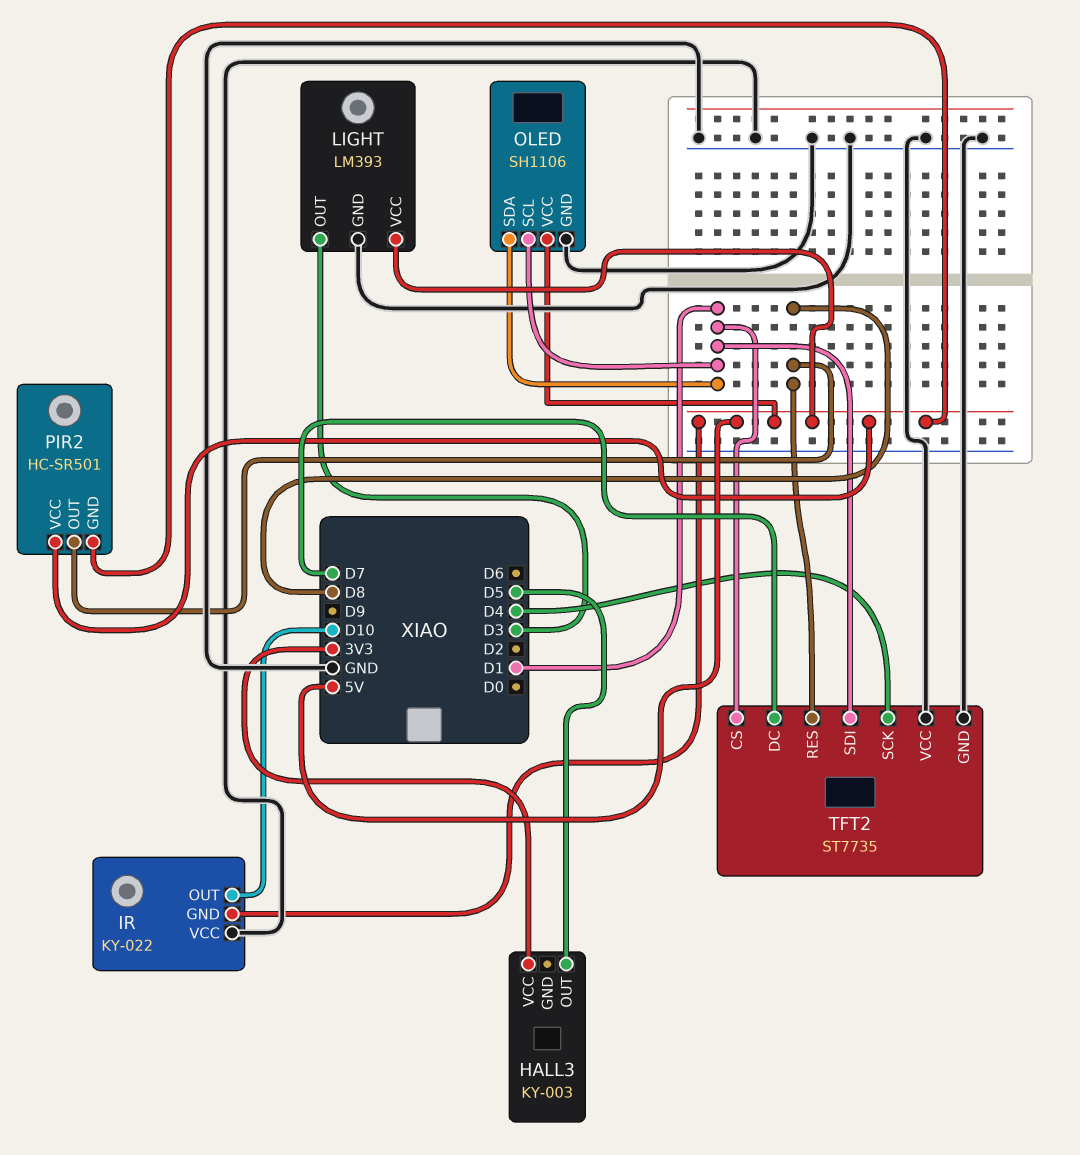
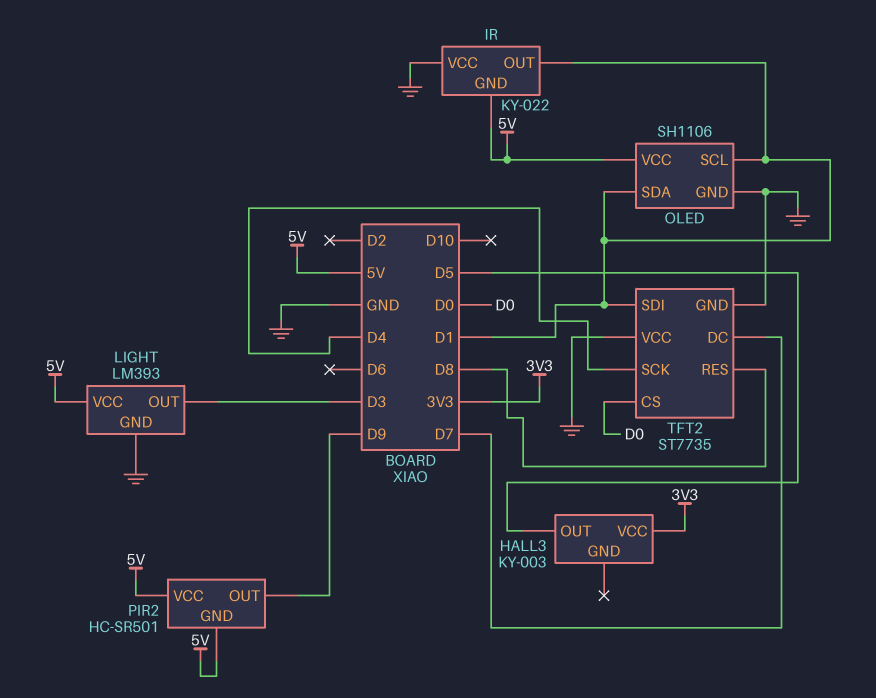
IR pin OUT: D10 -> D1
PIR2 pin OUT: D8 -> D9
TFT2 pin CS: D1 -> D0

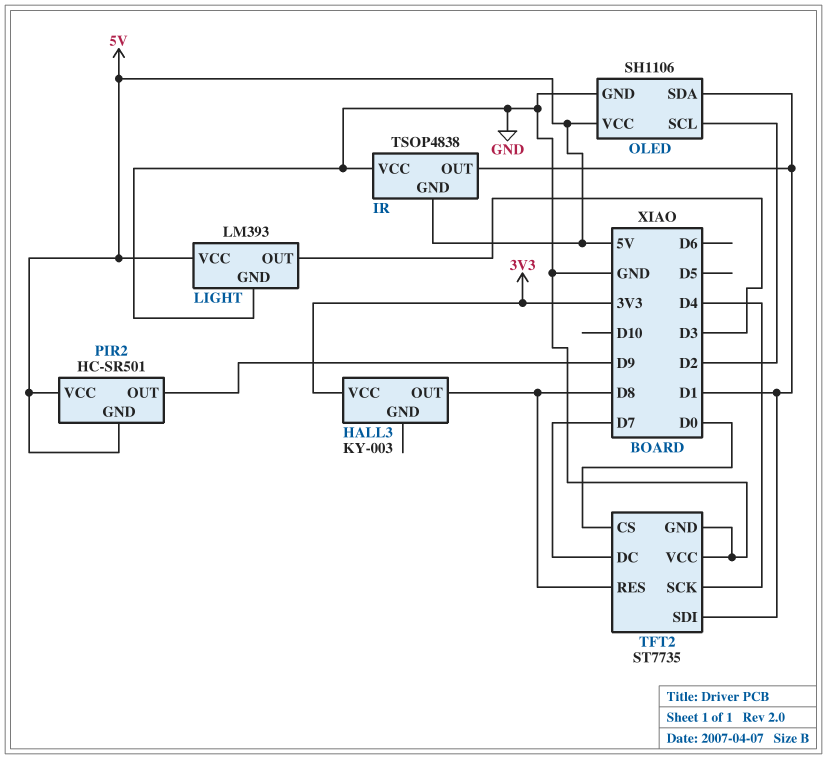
HALL3 pin OUT: D5 -> D8
IR: KY-022 -> TSOP4838
OLED pin SCL: D1 -> D2

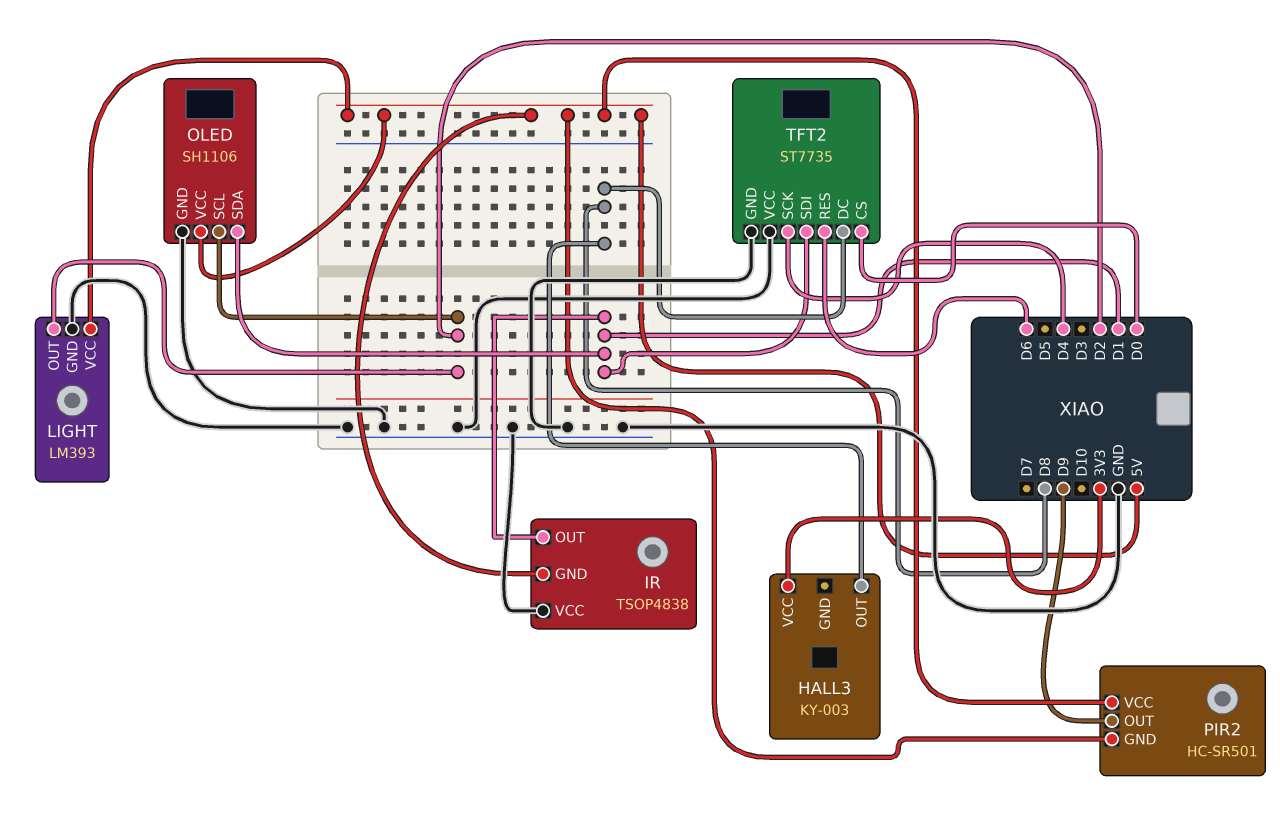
LIGHT pin OUT: D3 -> D2
TFT2 pin DC: D7 -> D8
TFT2 pin RES: D8 -> D6

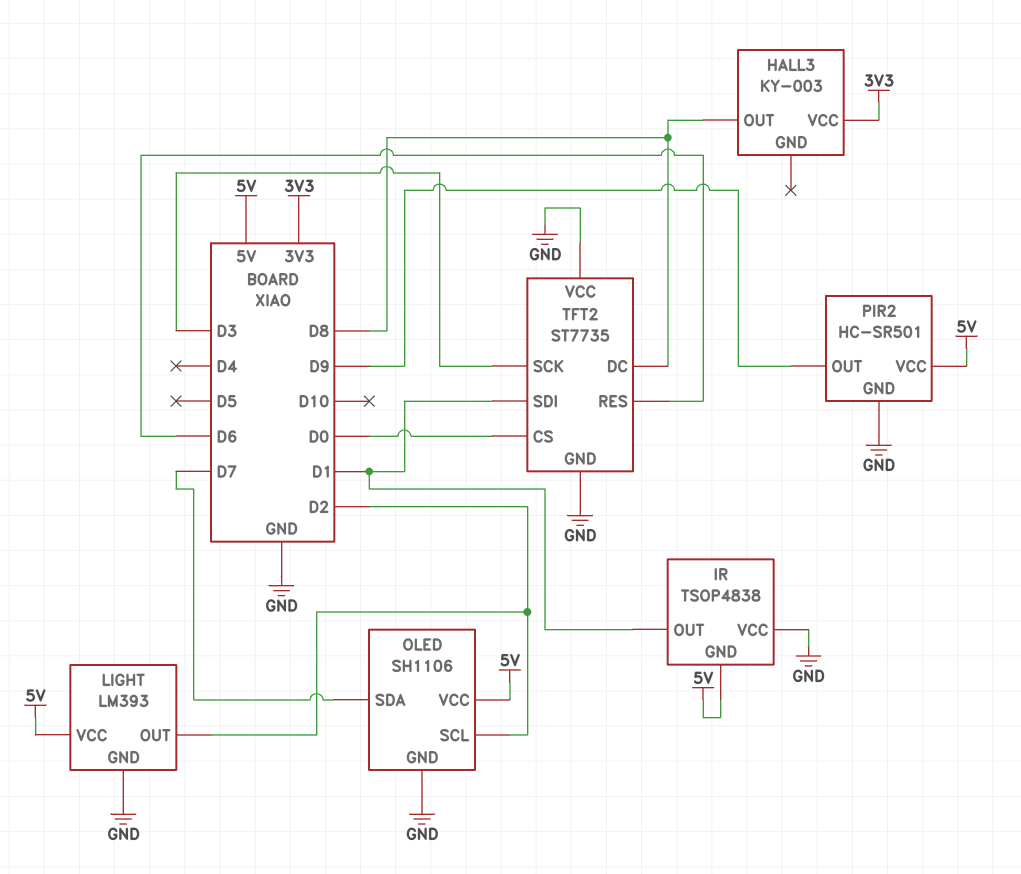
OLED pin SDA: D1 -> D7
PIR2 pin GND: 5V -> GND
TFT2 pin SCK: D4 -> D3

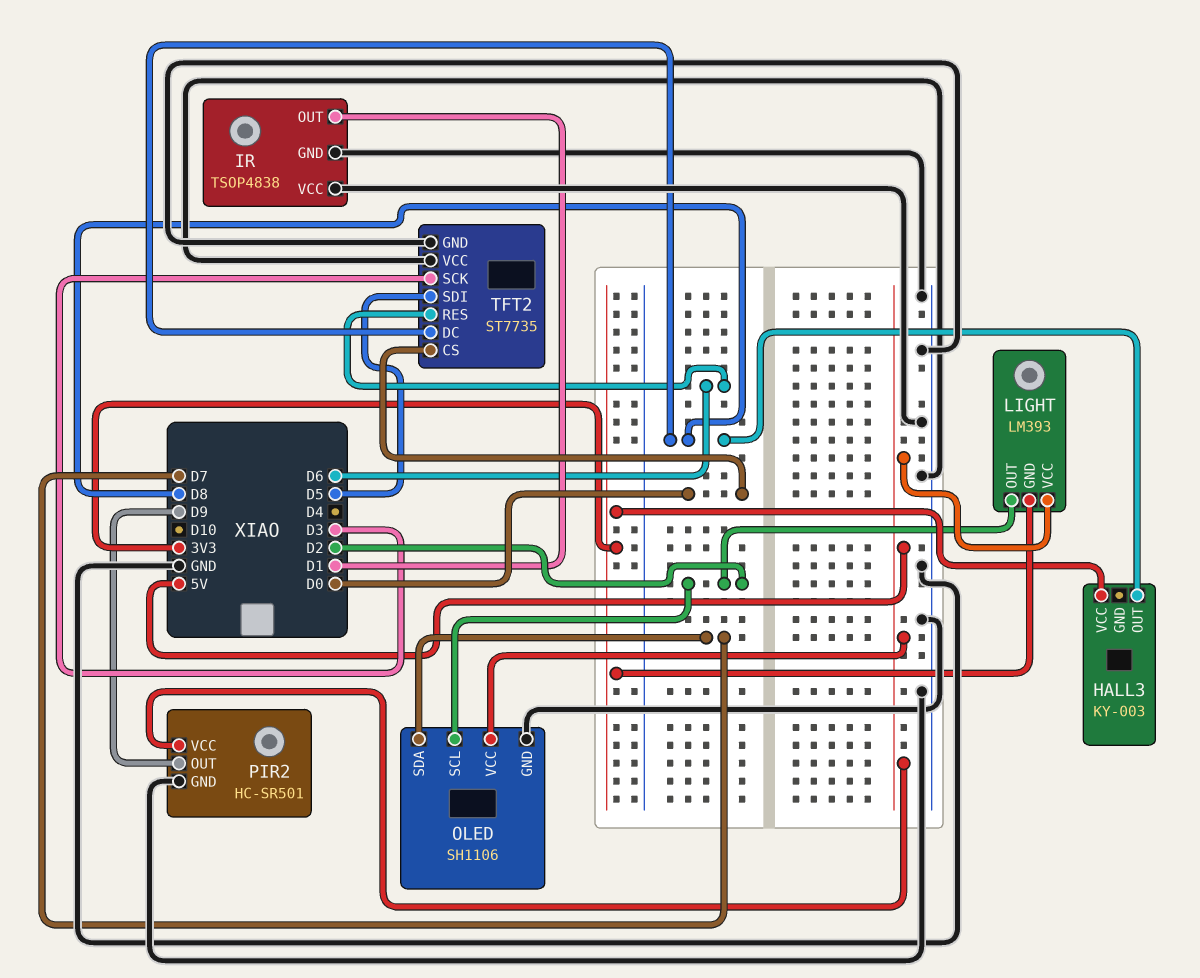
IR pin GND: 5V -> GND
LIGHT pin GND: GND -> 3V3
TFT2 pin SDI: D1 -> D5

